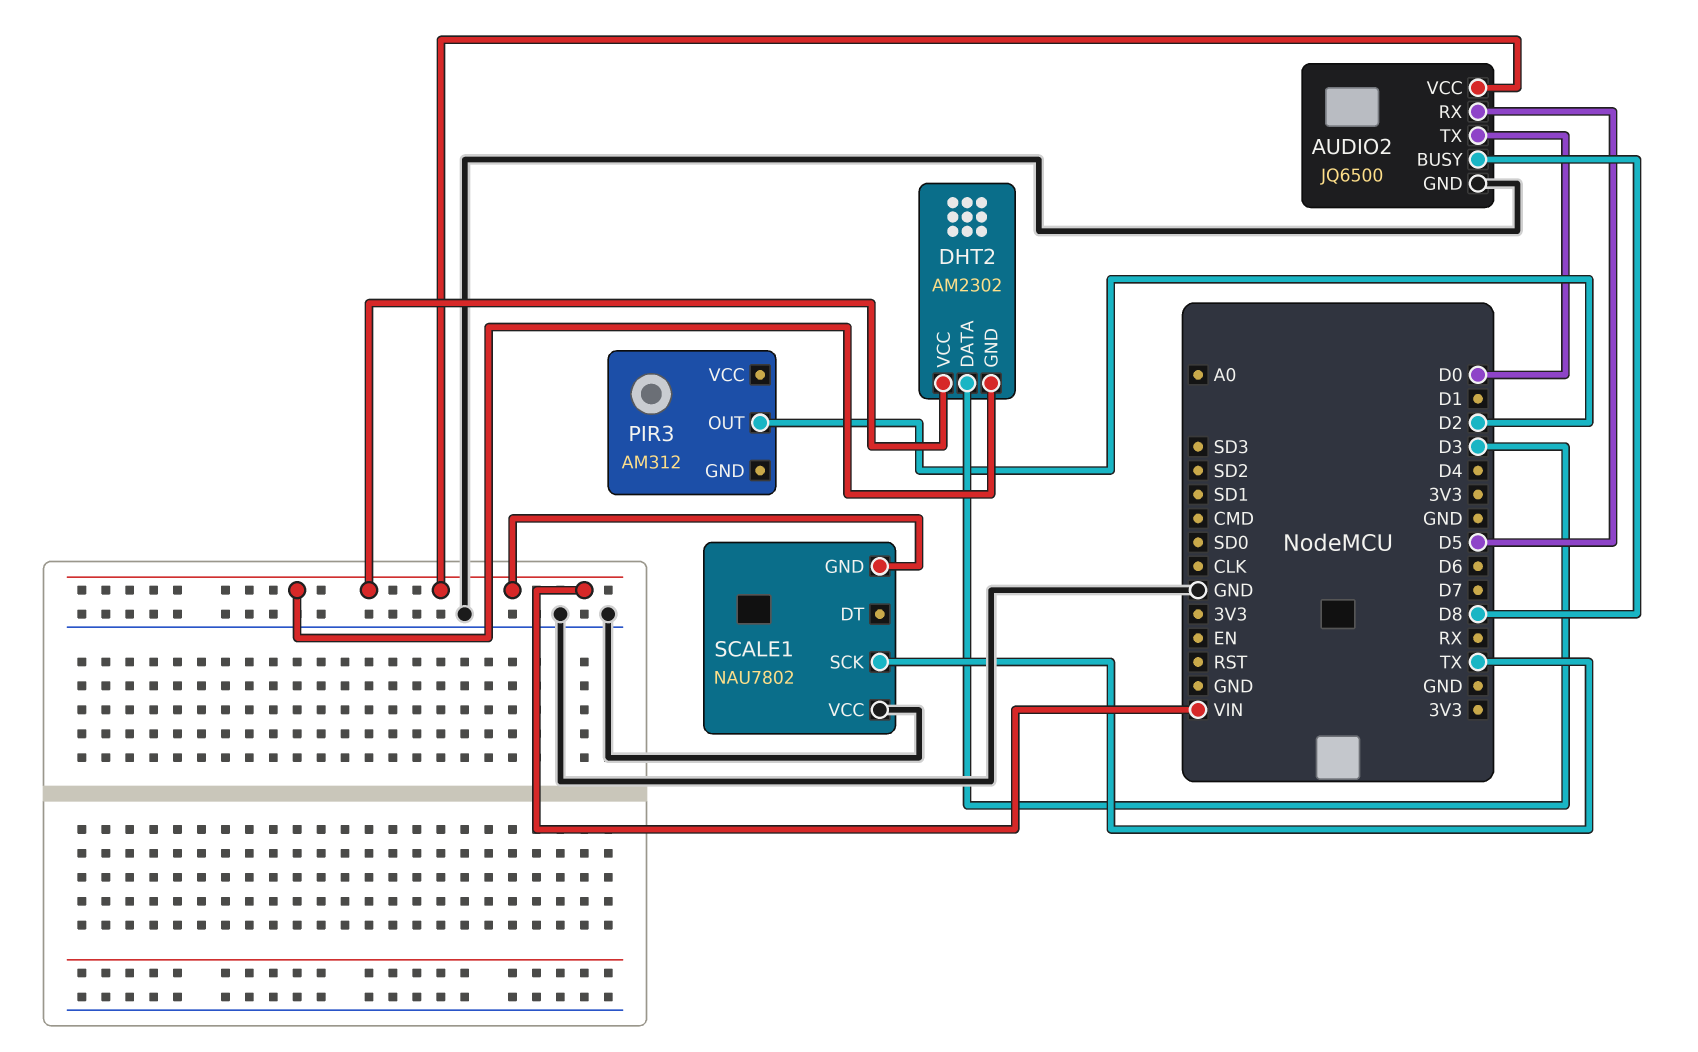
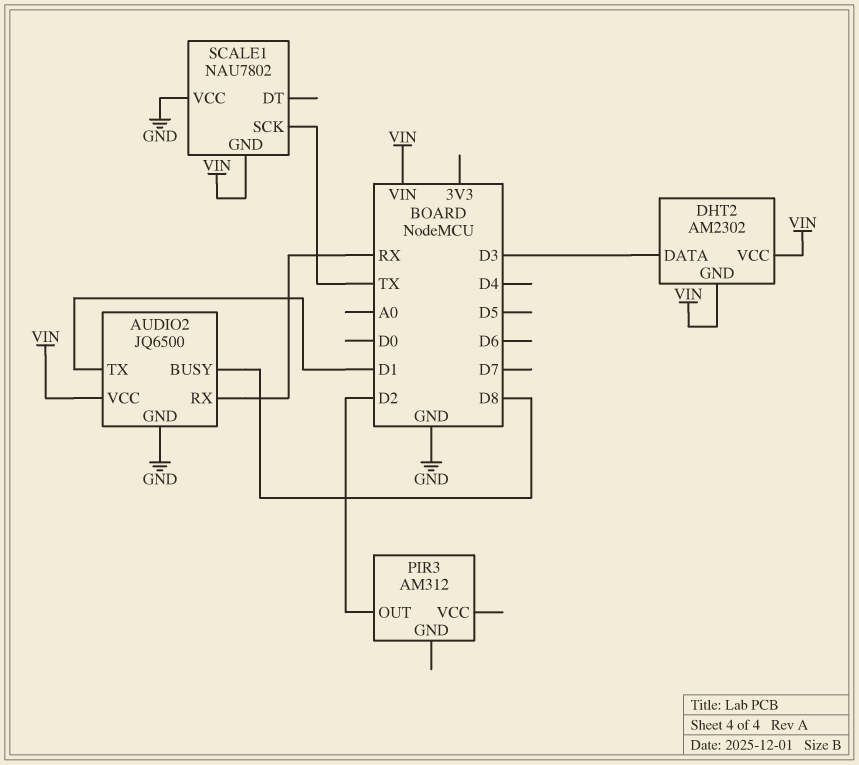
AUDIO2 pin RX: D5 -> RX
AUDIO2 pin TX: D0 -> D1

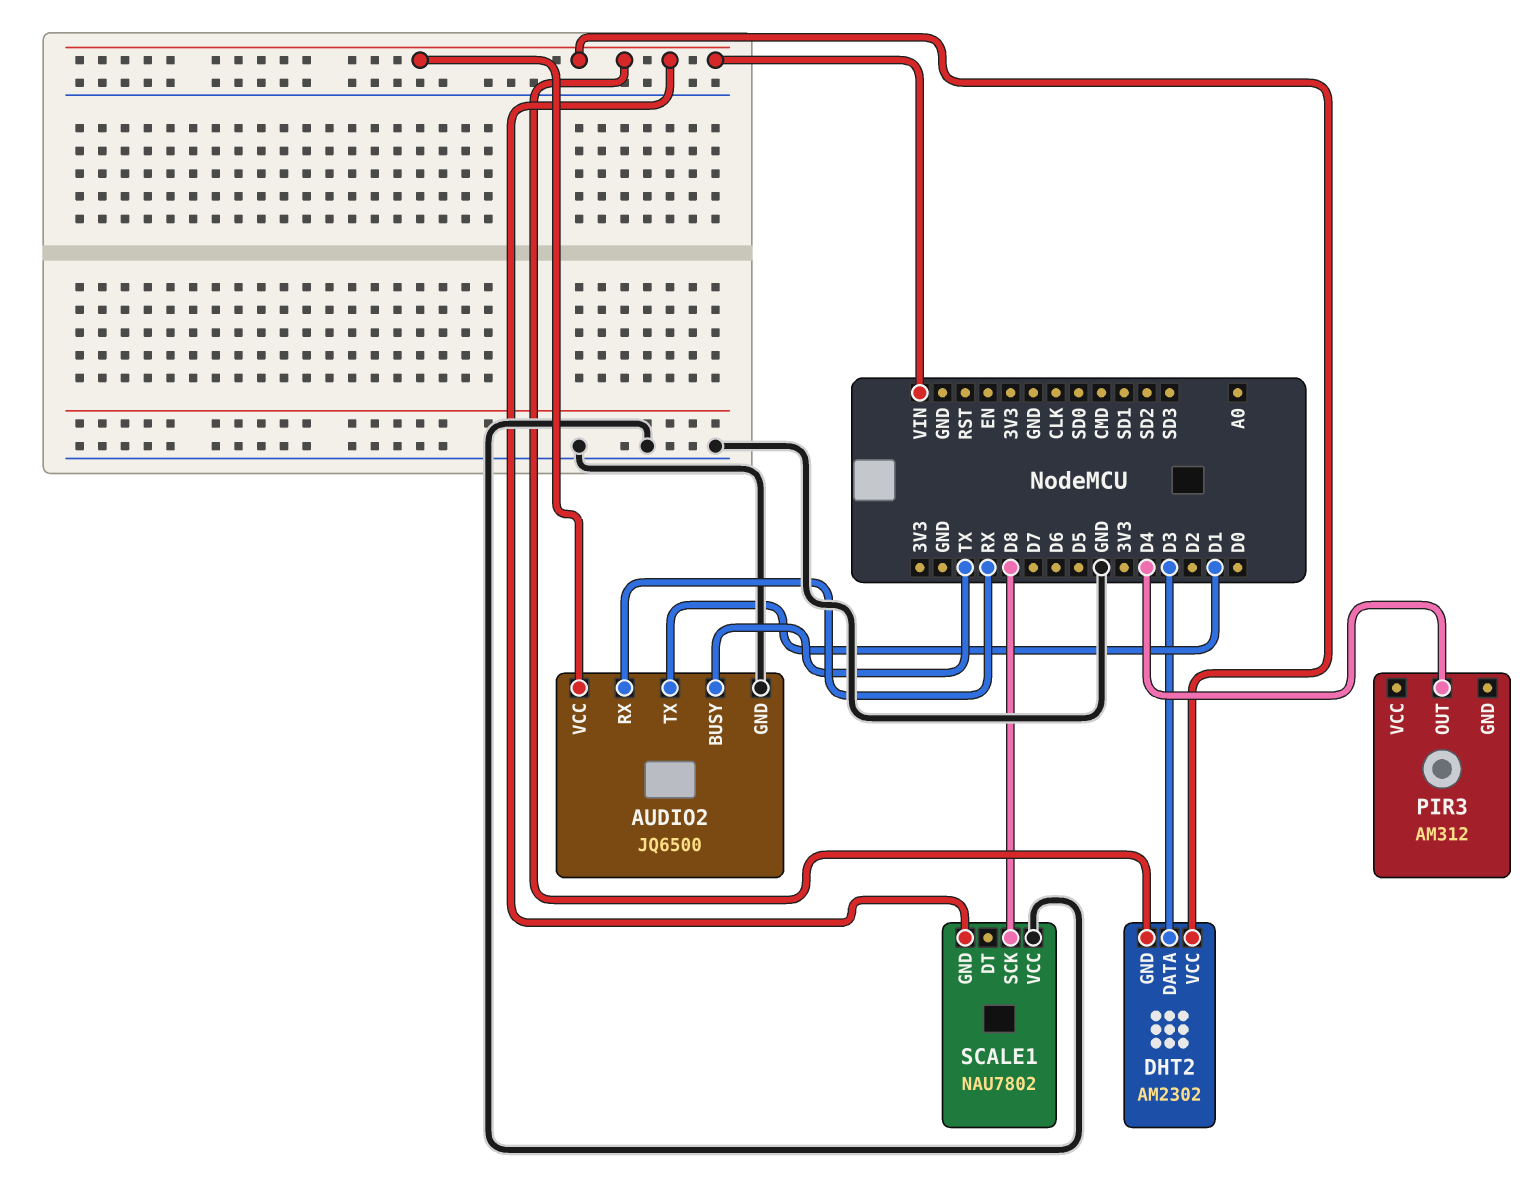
AUDIO2 pin BUSY: D8 -> TX
PIR3 pin OUT: D2 -> D4
SCALE1 pin SCK: TX -> D8

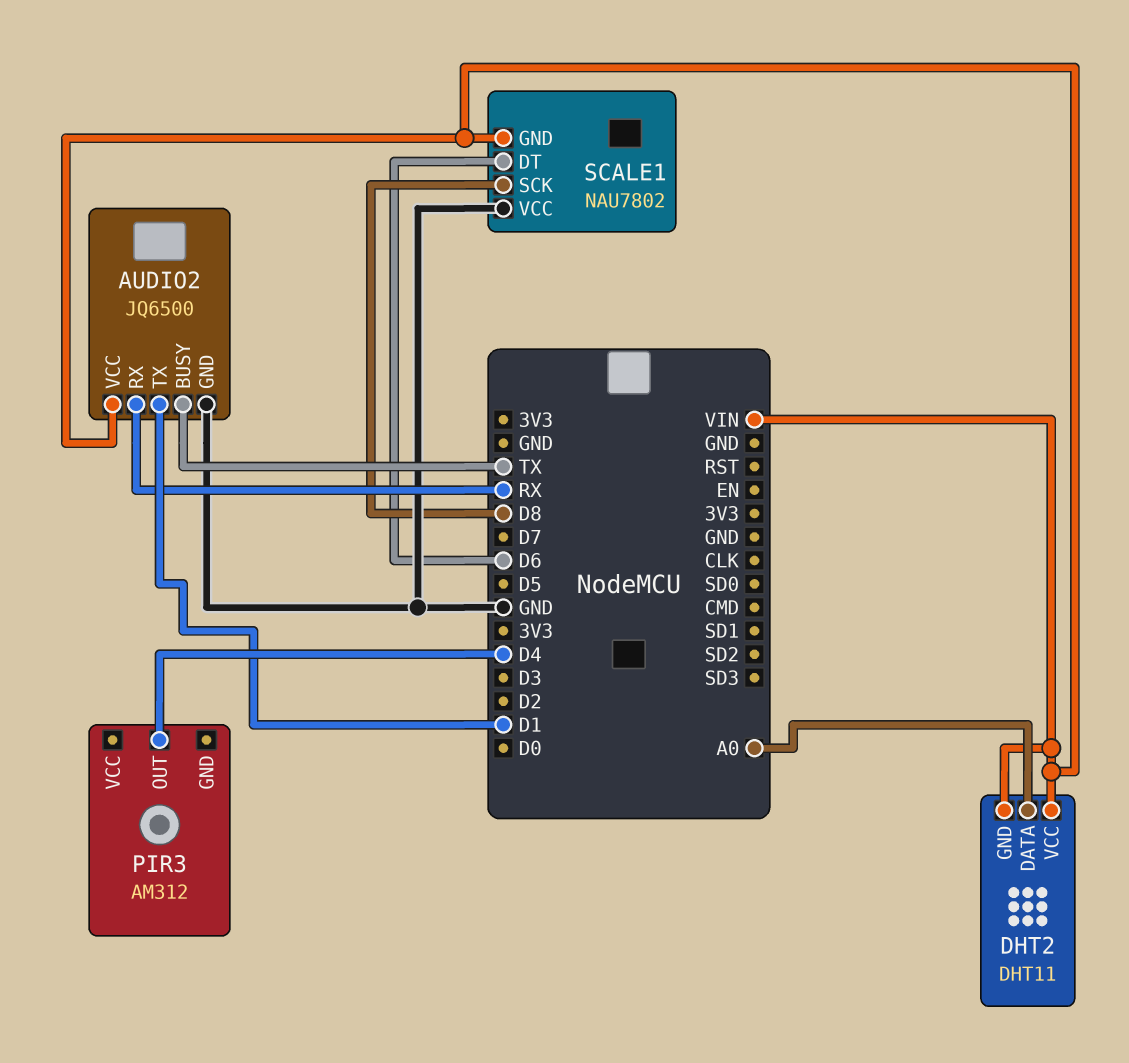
DHT2: AM2302 -> DHT11
DHT2 pin DATA: D3 -> A0
SCALE1 pin DT: none -> D6

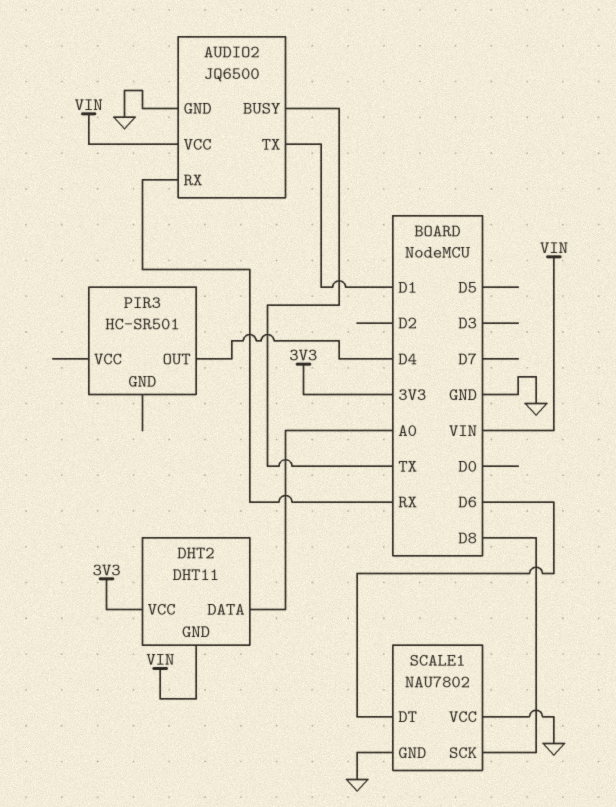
DHT2 pin VCC: VIN -> 3V3
PIR3: AM312 -> HC-SR501
SCALE1 pin GND: VIN -> GND

